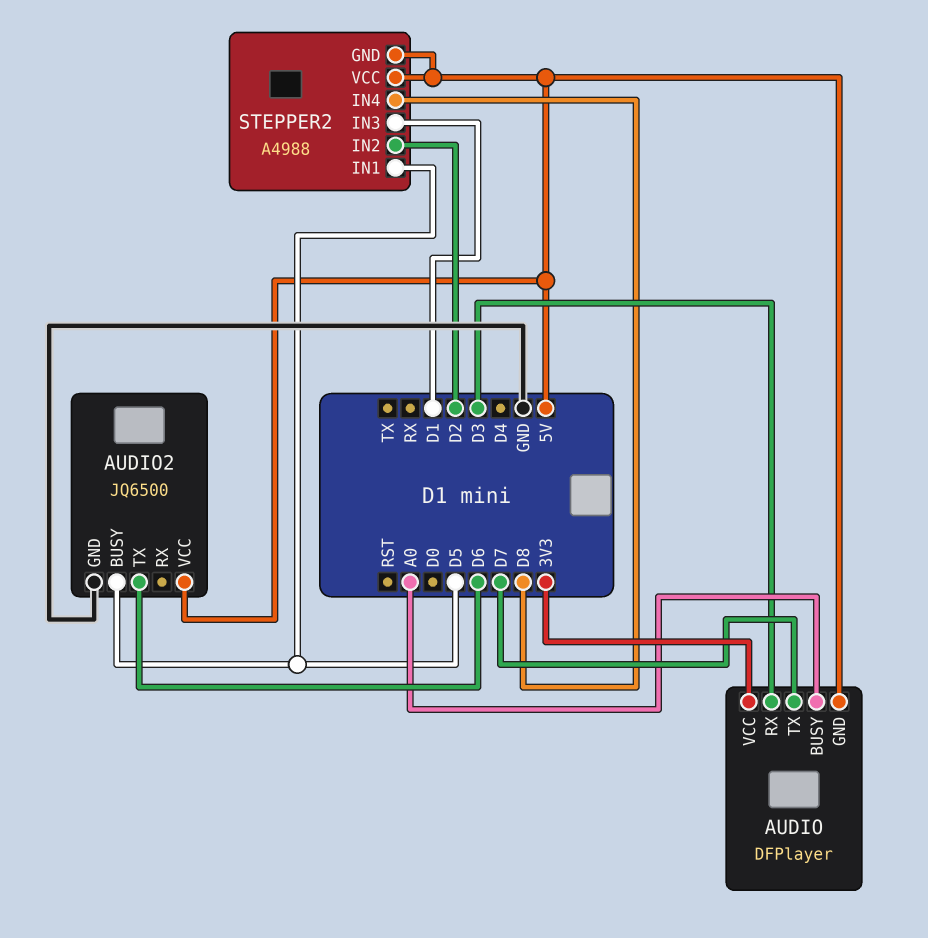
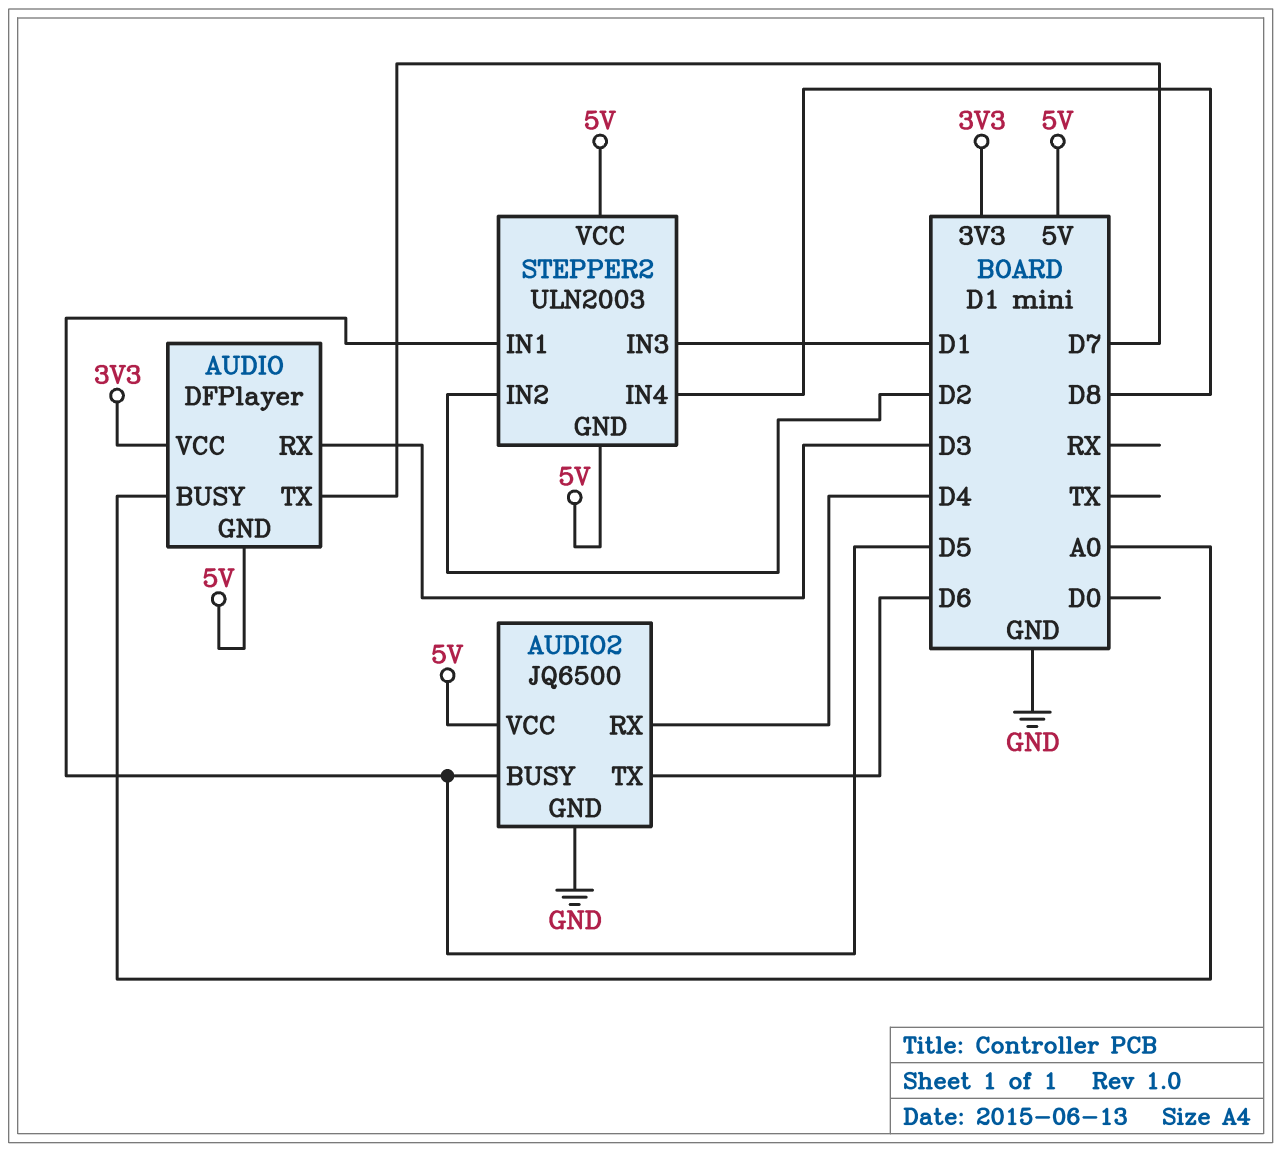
AUDIO2 pin RX: none -> D4
STEPPER2: A4988 -> ULN2003

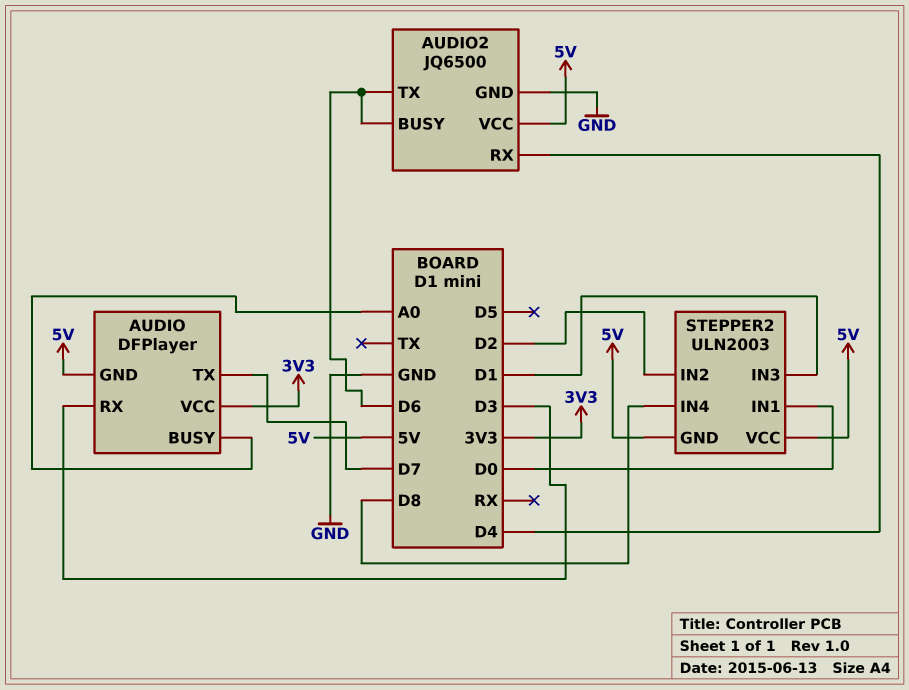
AUDIO2 pin BUSY: D5 -> D6
STEPPER2 pin IN1: D5 -> D0

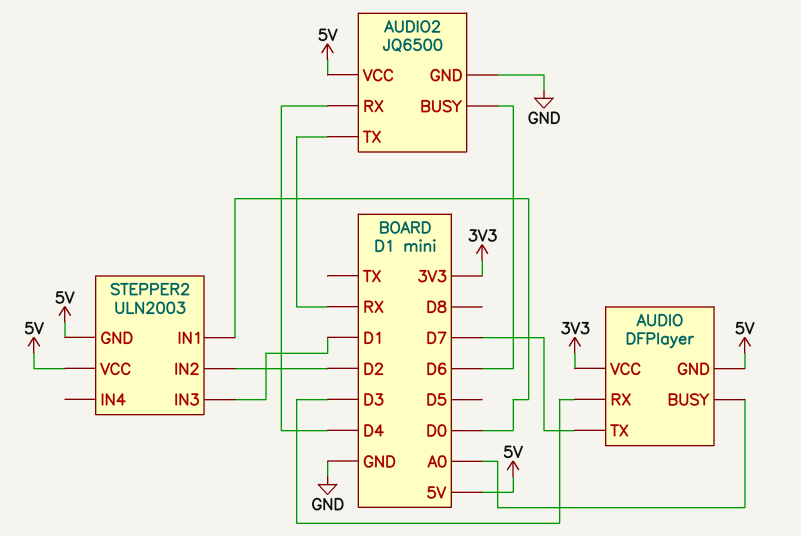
AUDIO2 pin TX: D6 -> RX
STEPPER2 pin IN4: D8 -> none

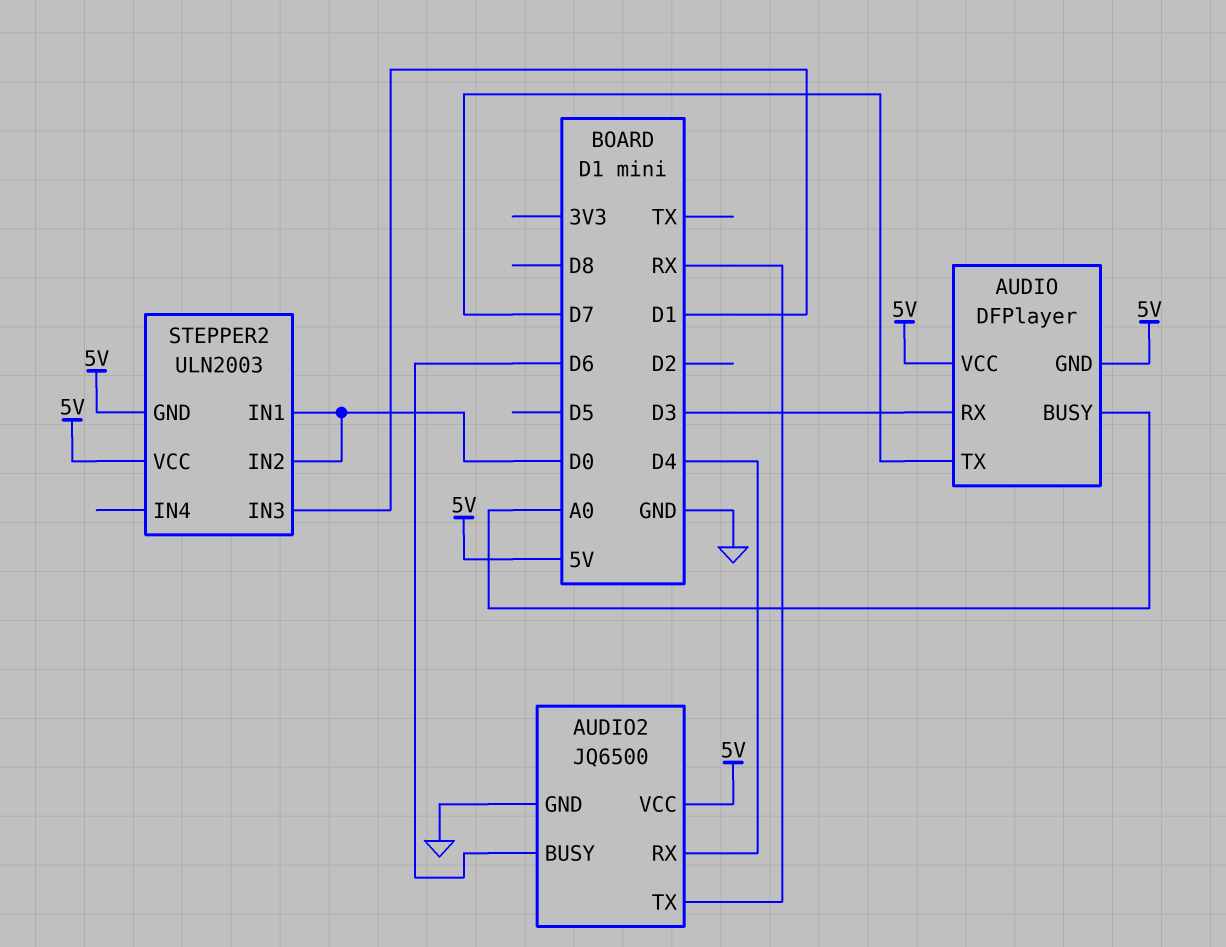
AUDIO pin VCC: 3V3 -> 5V
STEPPER2 pin IN2: D2 -> D0

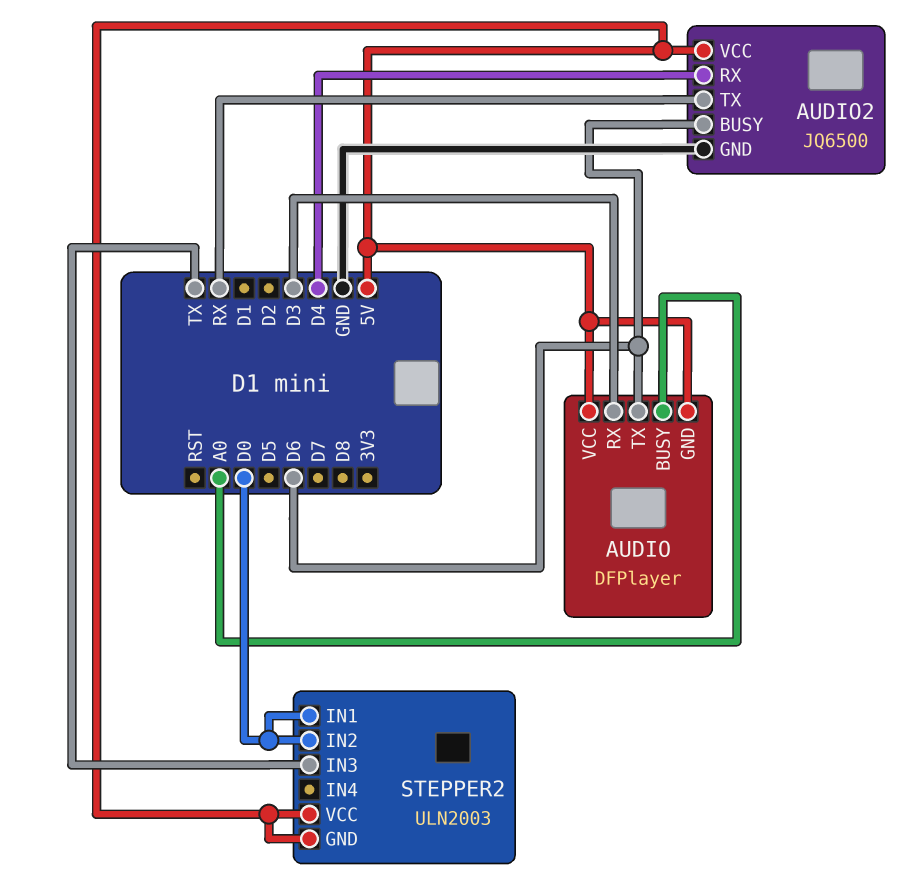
AUDIO pin TX: D7 -> D6
STEPPER2 pin IN3: D1 -> TX

